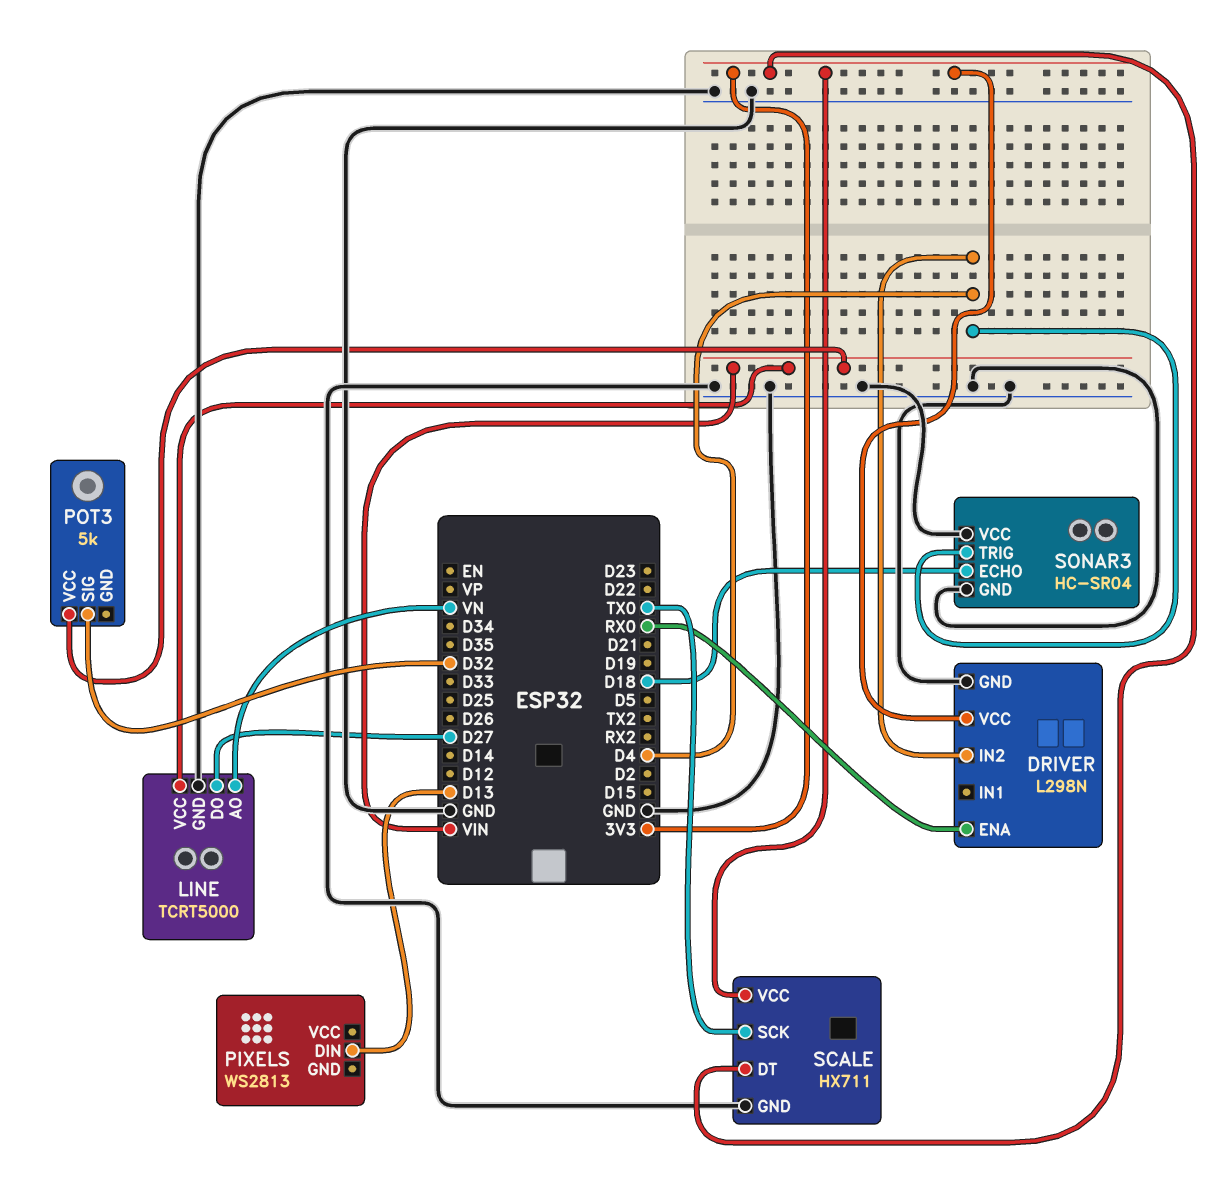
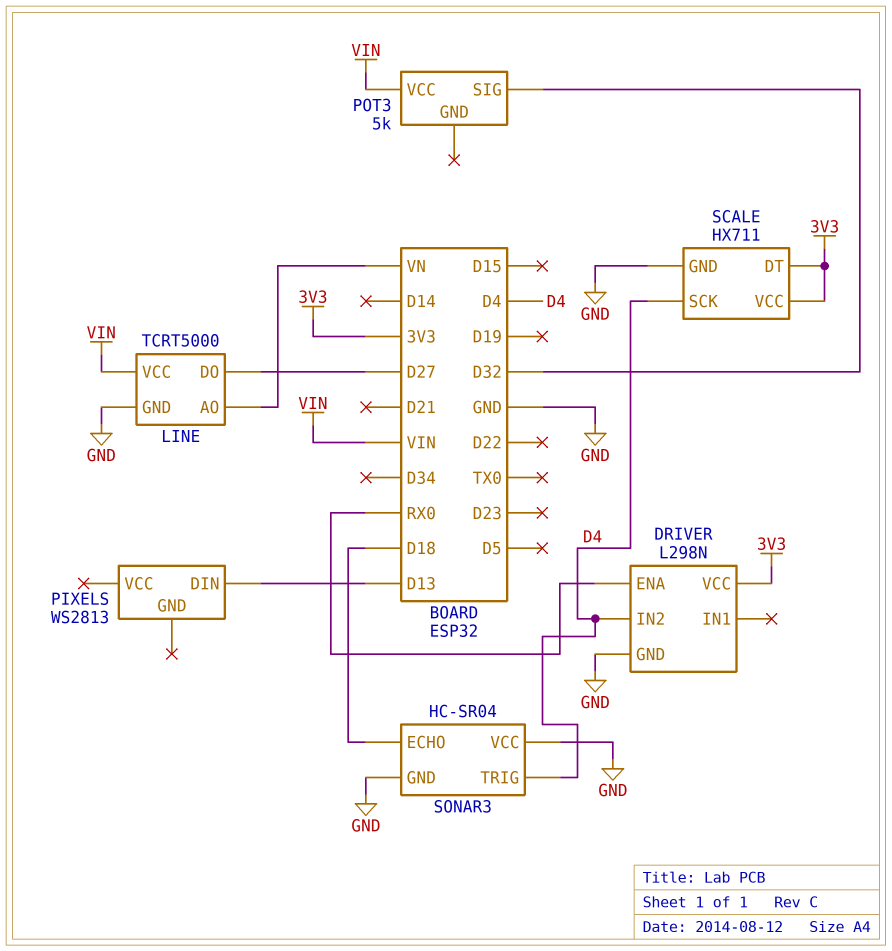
SCALE pin SCK: TX0 -> D4

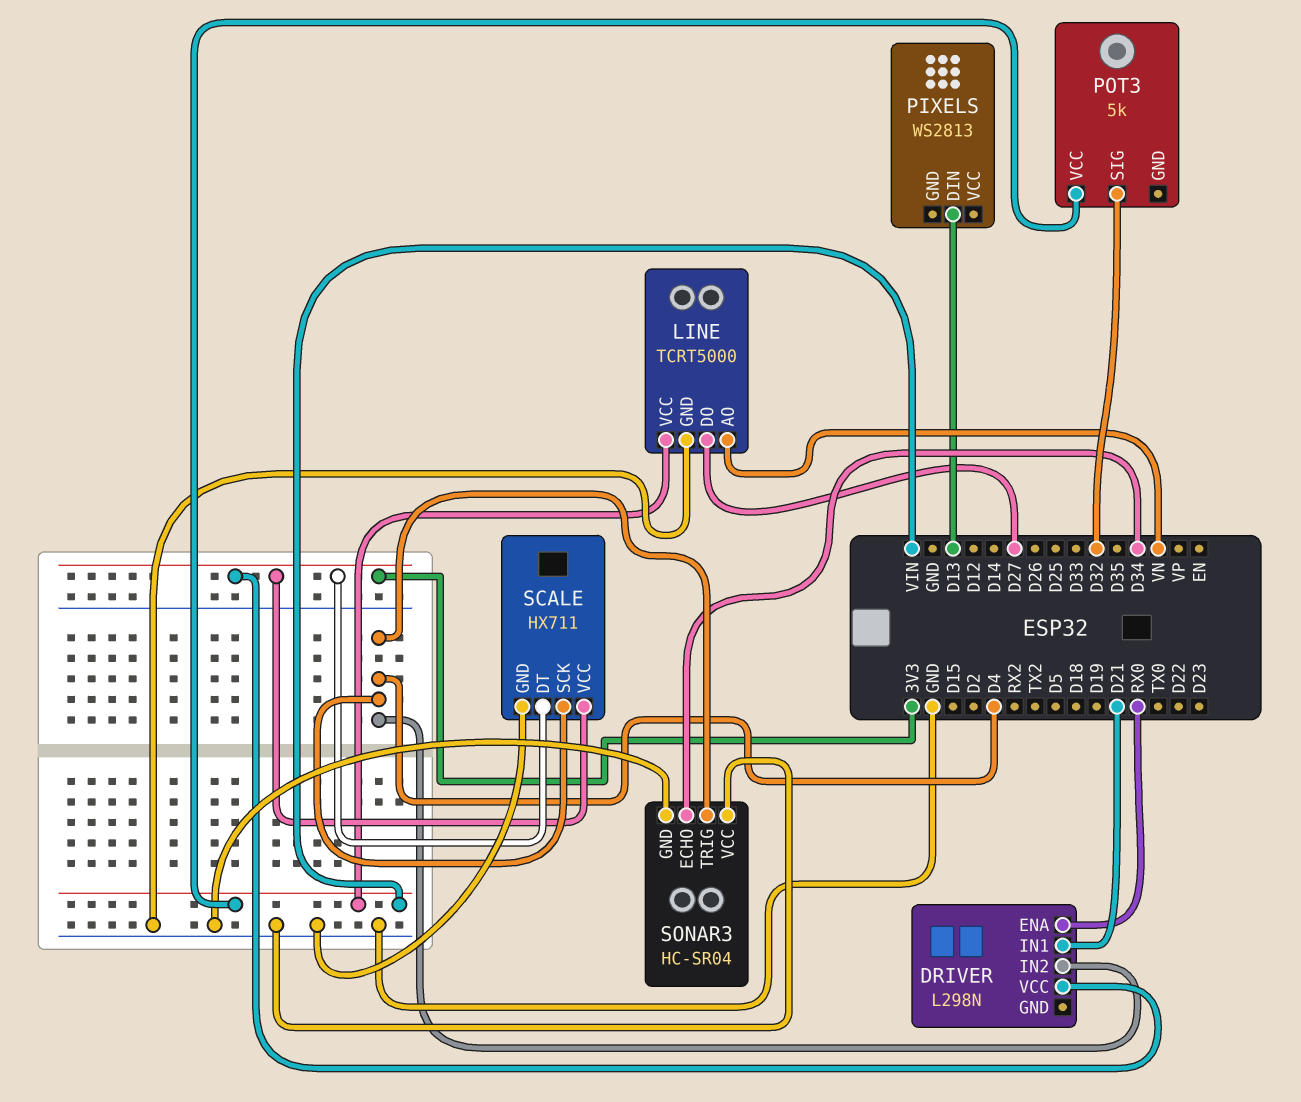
DRIVER pin GND: GND -> none
DRIVER pin IN1: none -> D21
SONAR3 pin ECHO: D18 -> D34

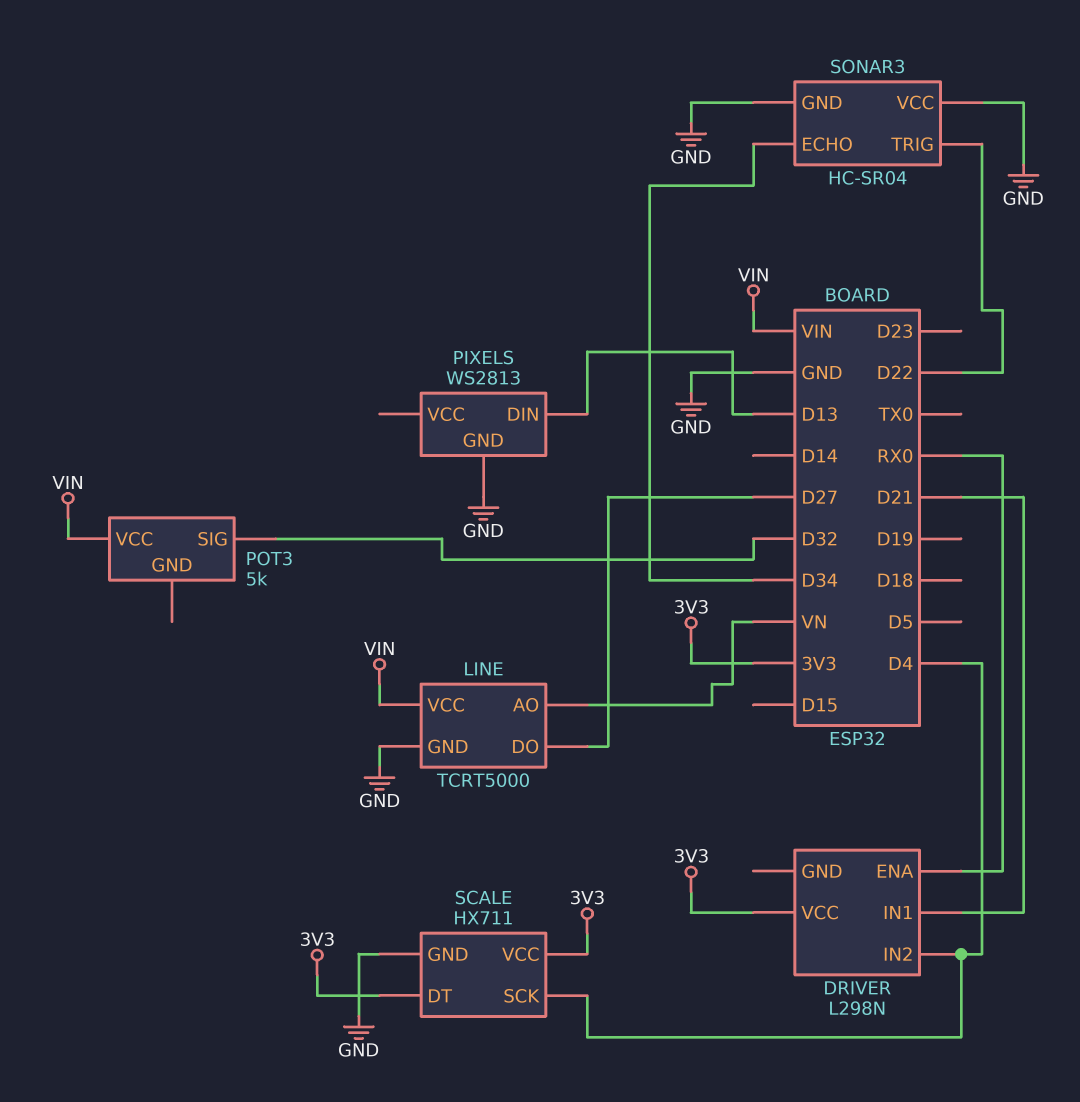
PIXELS pin GND: none -> GND
SONAR3 pin TRIG: D4 -> D22

